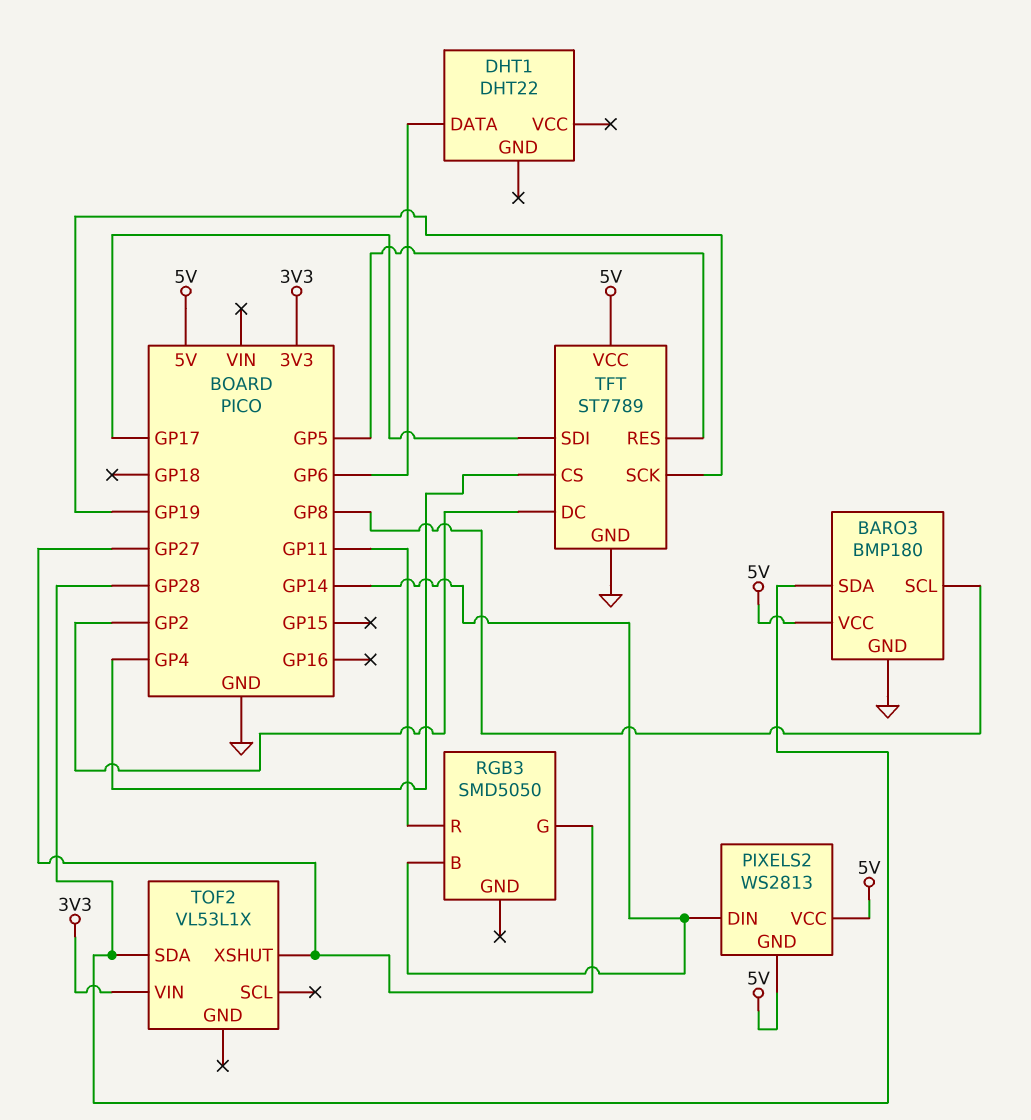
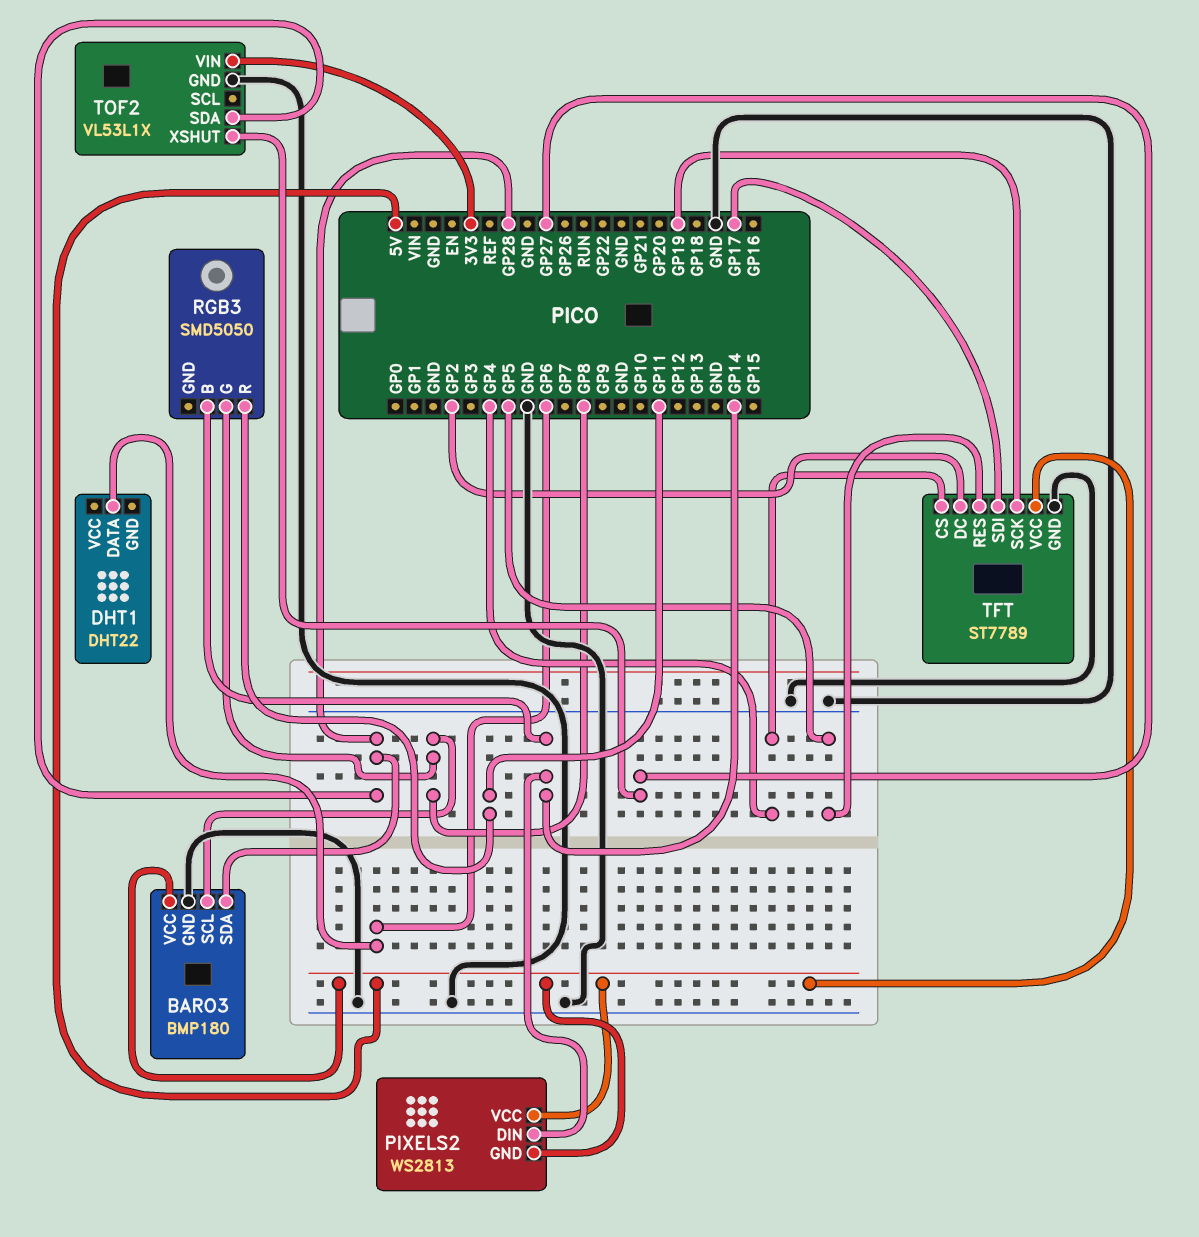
RGB3 pin G: GP27 -> GP8
TOF2 pin GND: none -> GND

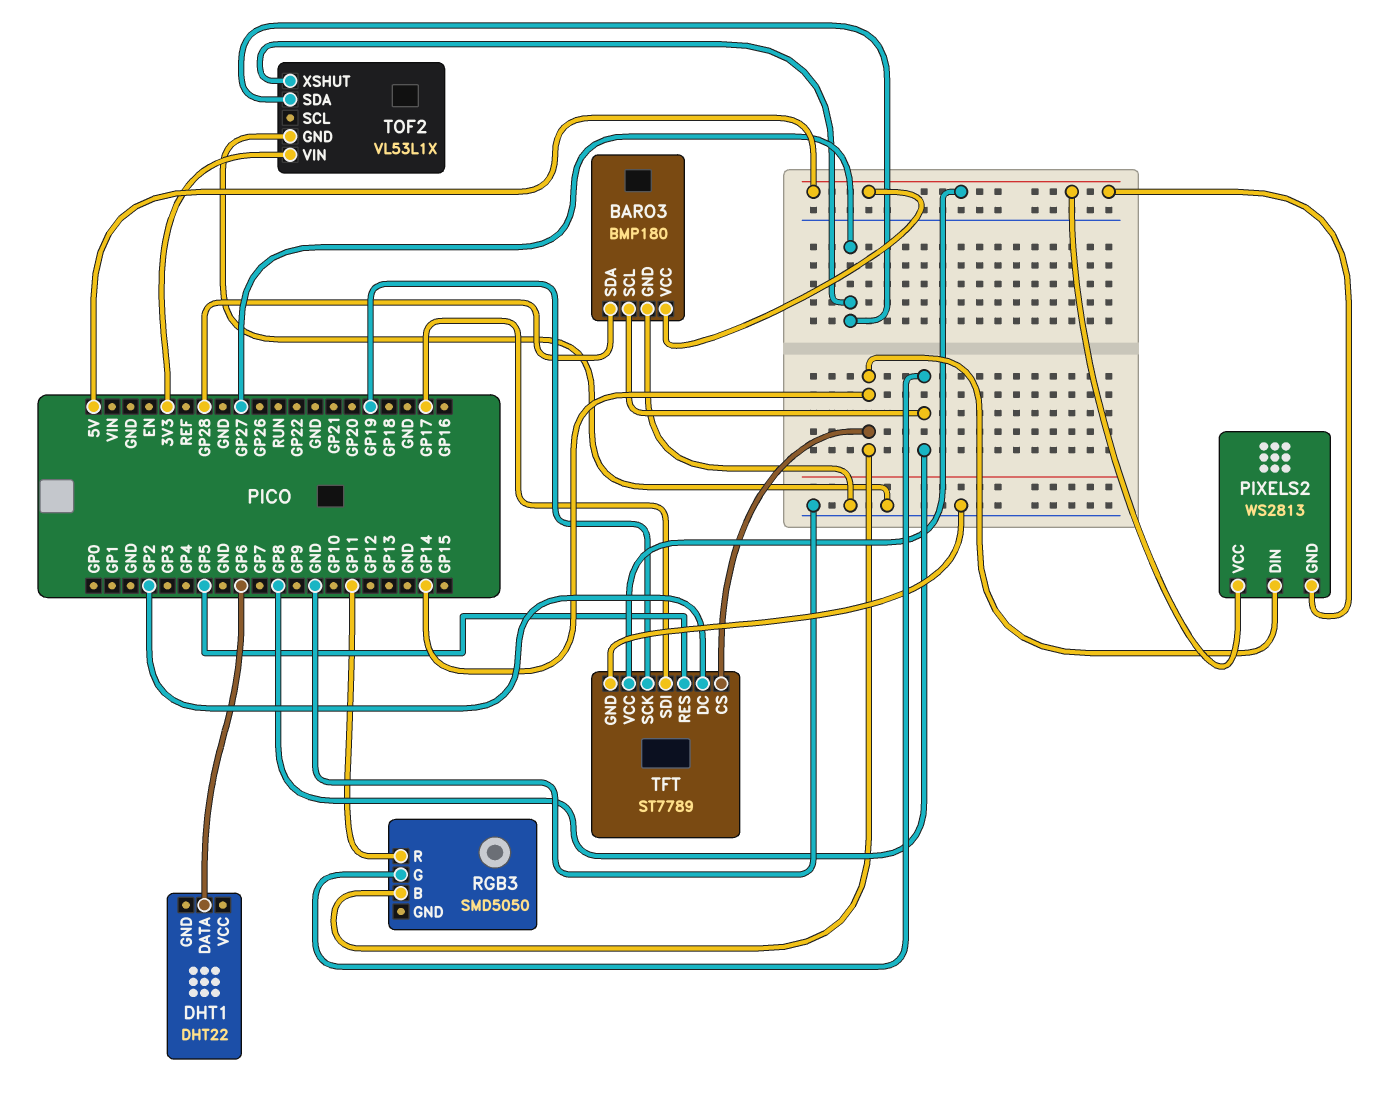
TFT pin CS: GP4 -> GP14
TOF2 pin SDA: GP28 -> GP27

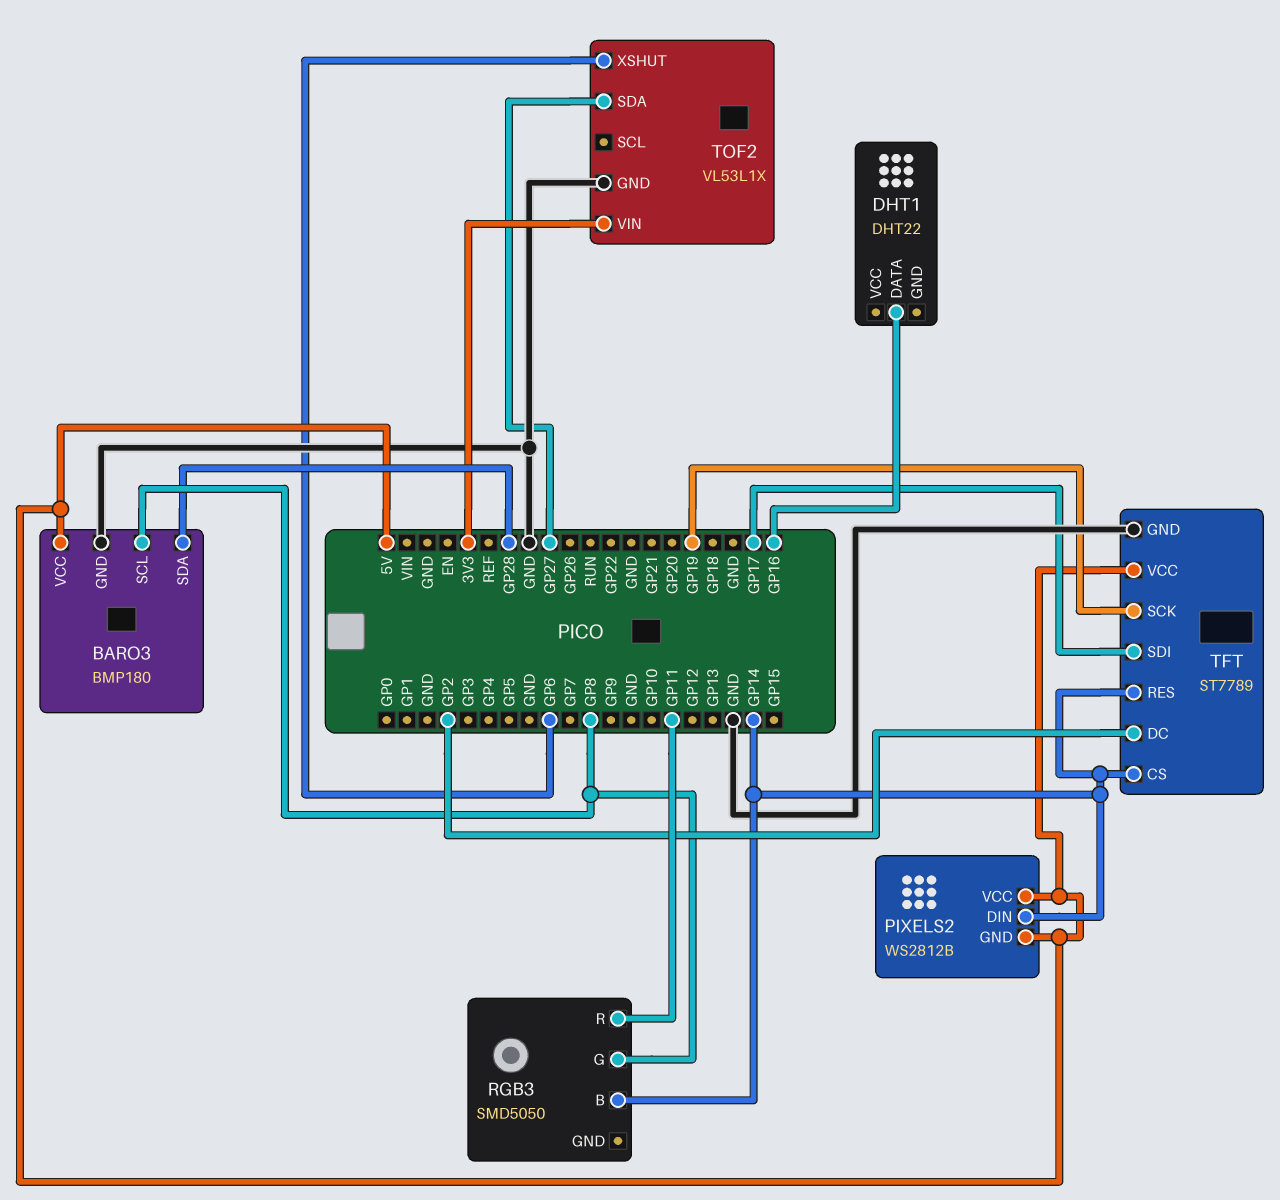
DHT1 pin DATA: GP6 -> GP16
PIXELS2: WS2813 -> WS2812B
TFT pin RES: GP5 -> GP14
TOF2 pin XSHUT: GP27 -> GP6

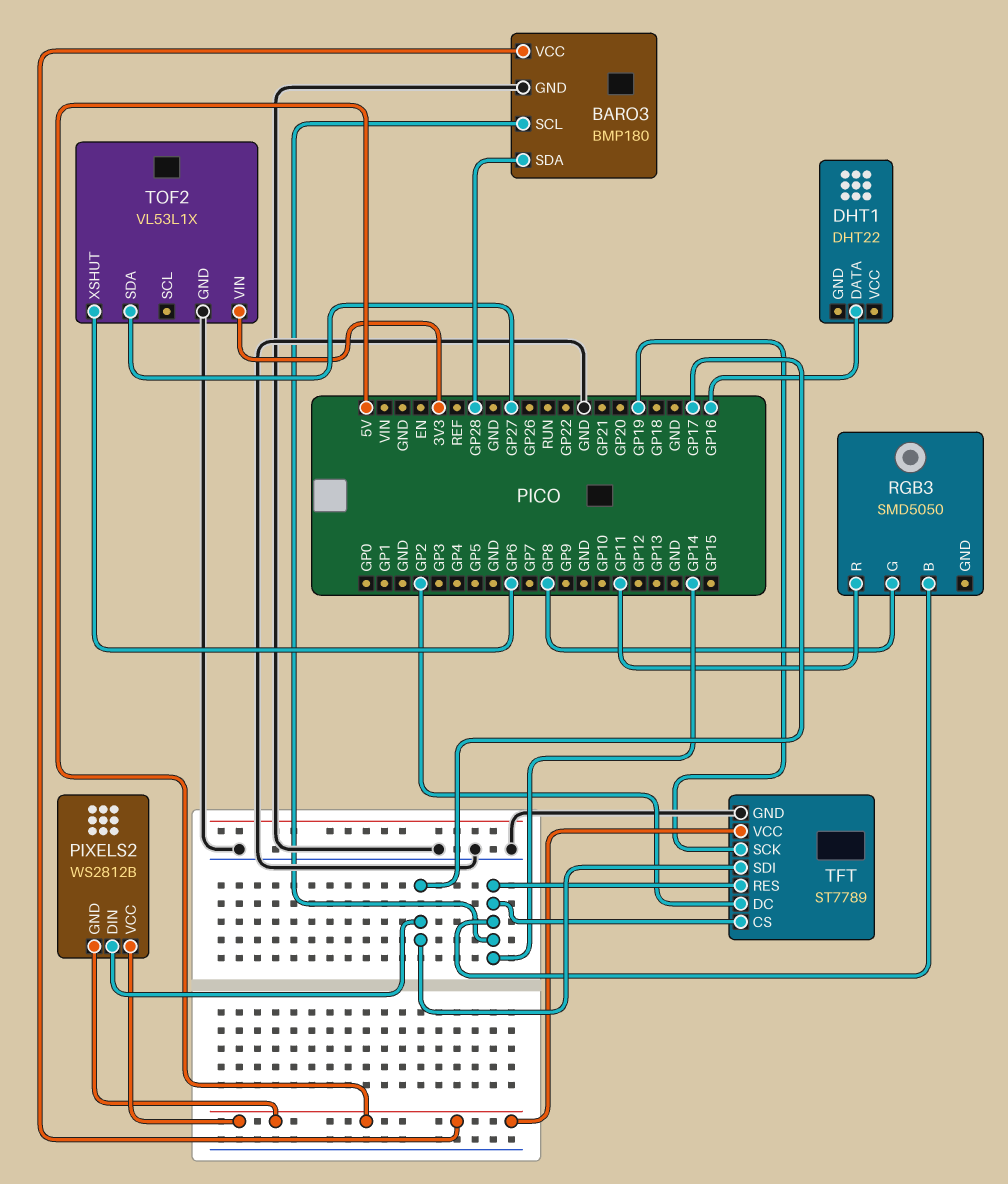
BARO3 pin SCL: GP8 -> GP14
PIXELS2 pin DIN: GP14 -> GP17

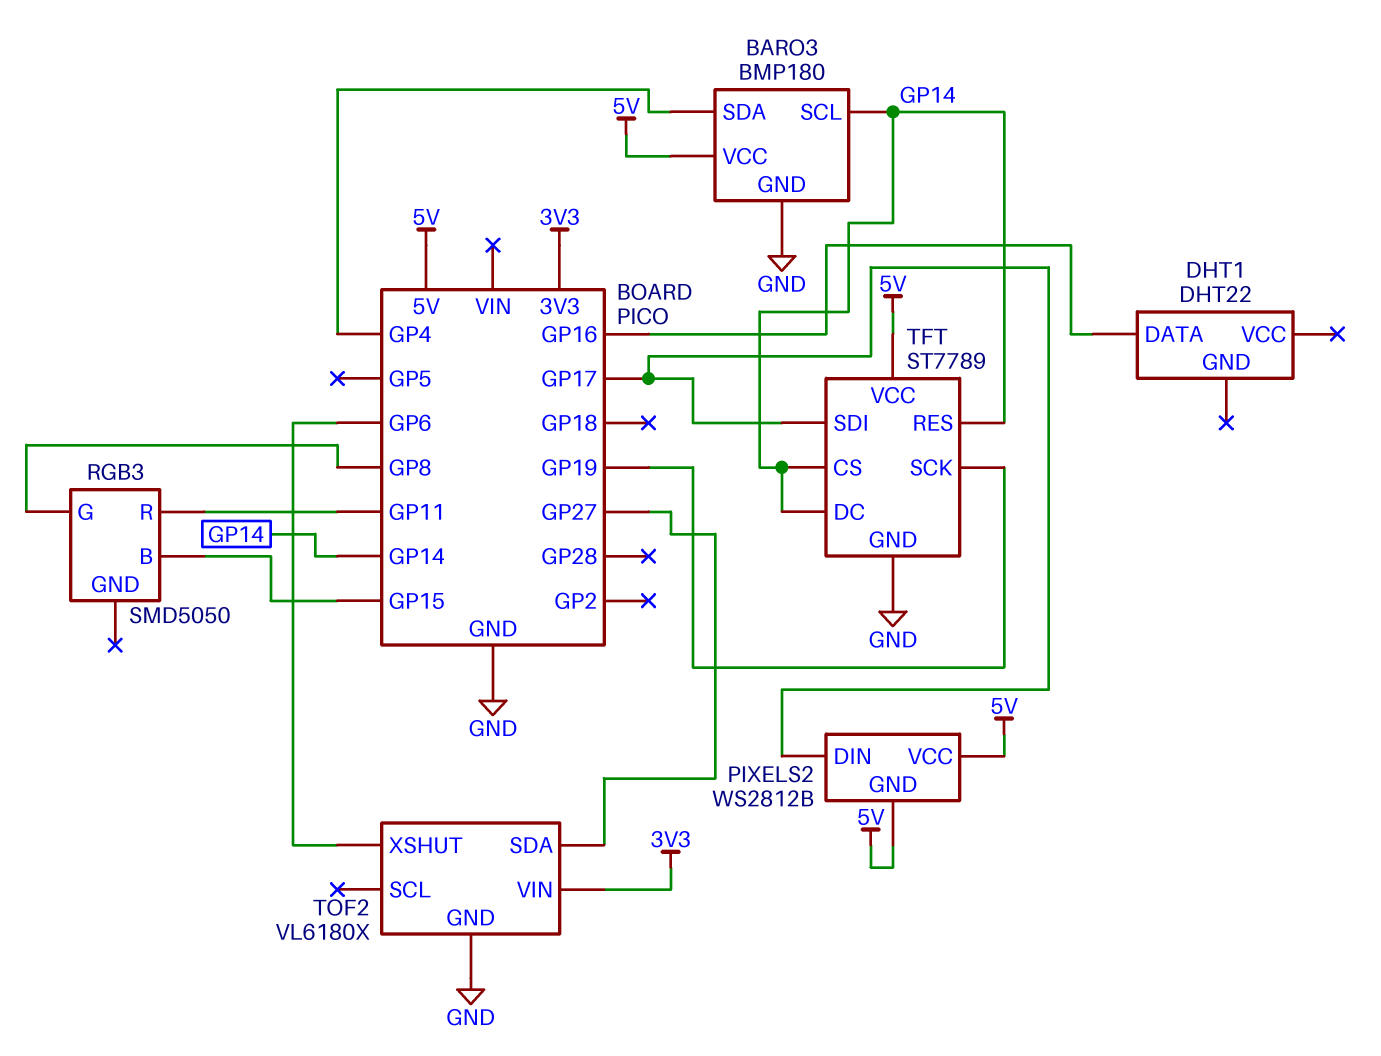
BARO3 pin SDA: GP28 -> GP4
RGB3 pin B: GP14 -> GP15
TFT pin DC: GP2 -> GP14
TOF2: VL53L1X -> VL6180X

